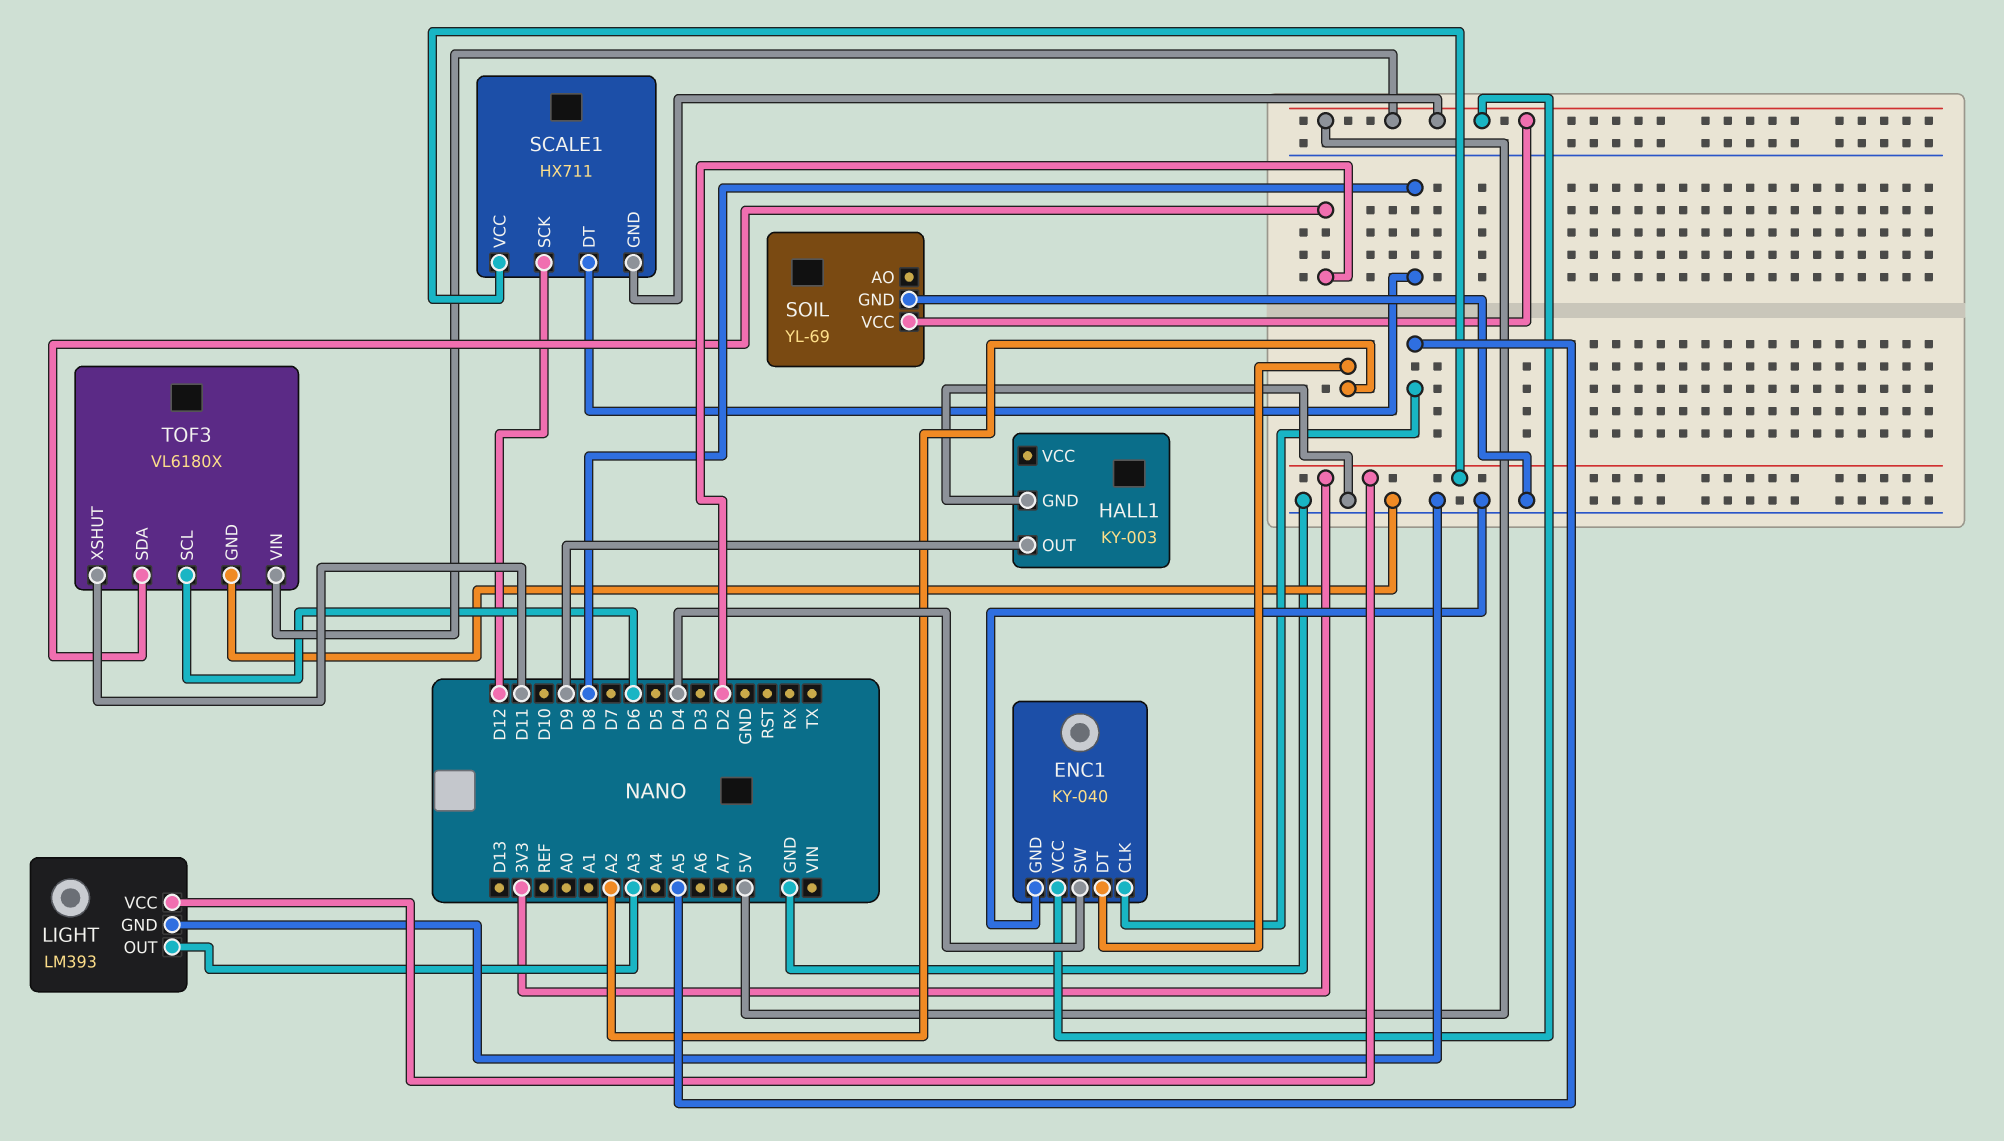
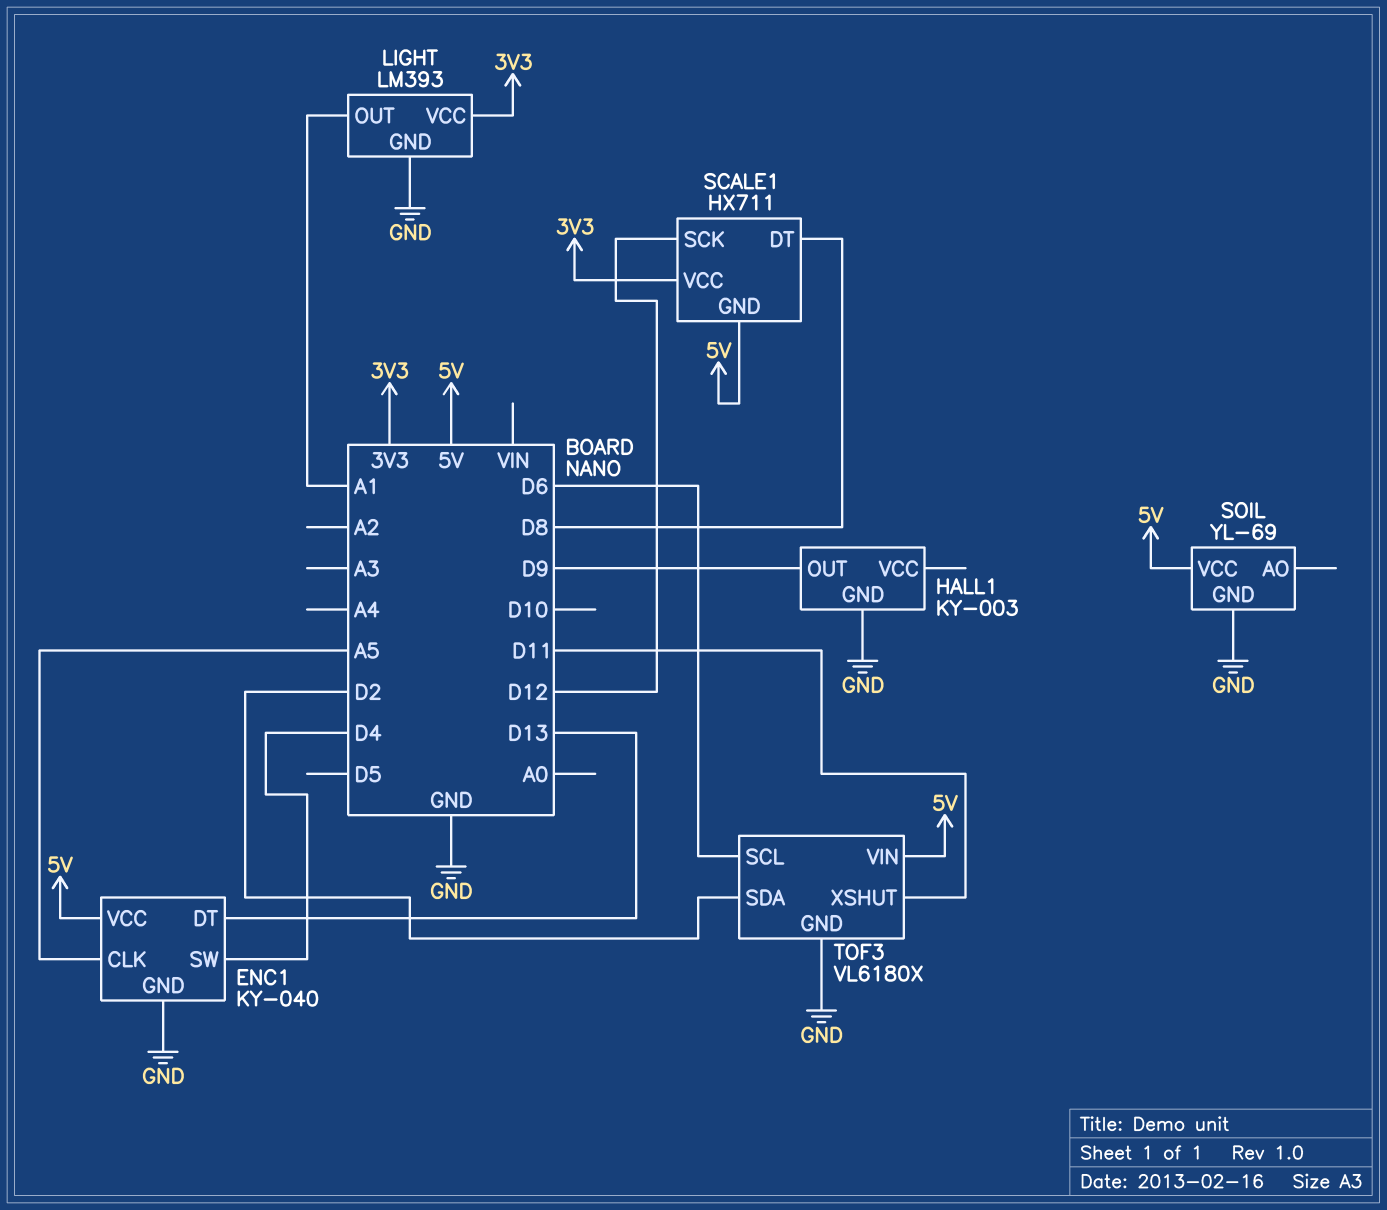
ENC1 pin DT: A2 -> D13
LIGHT pin OUT: A3 -> A1

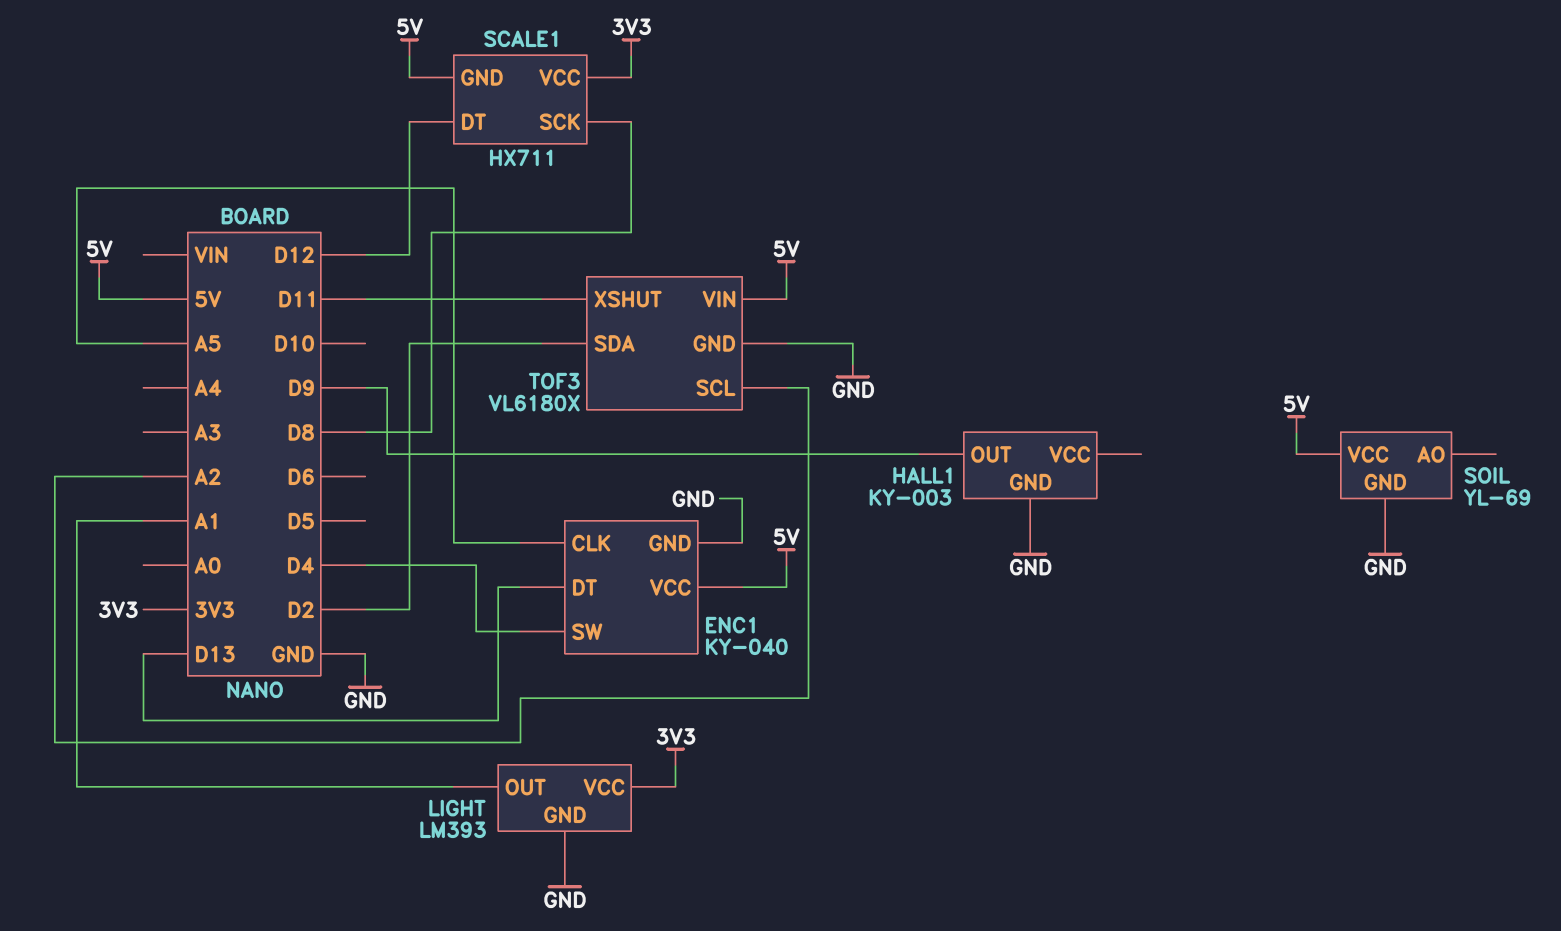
SCALE1 pin DT: D8 -> D12
SCALE1 pin SCK: D12 -> D8
TOF3 pin SCL: D6 -> A2

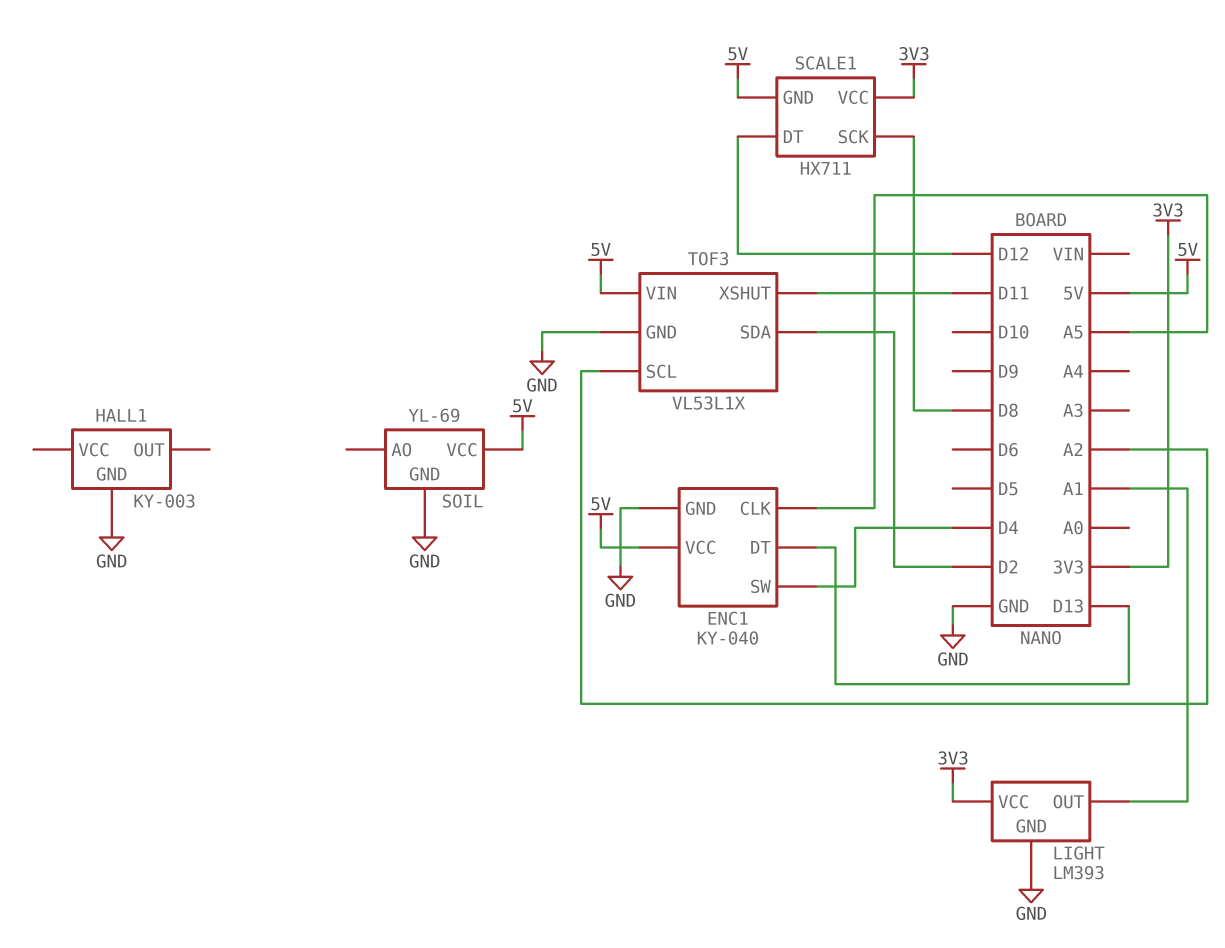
HALL1 pin OUT: D9 -> none
TOF3: VL6180X -> VL53L1X

